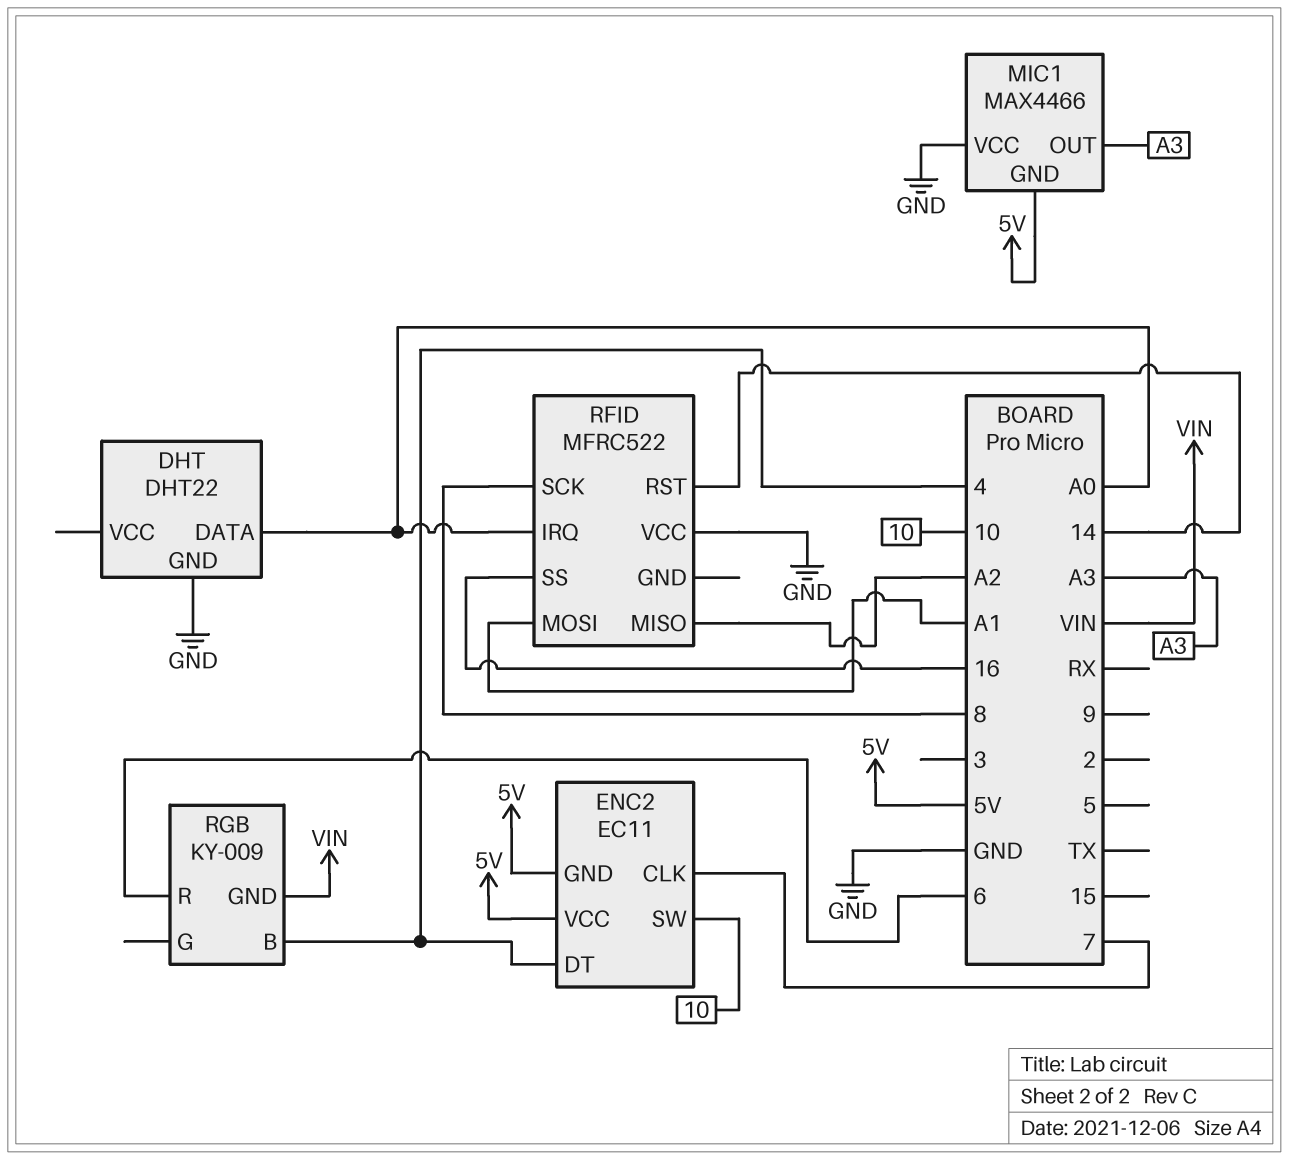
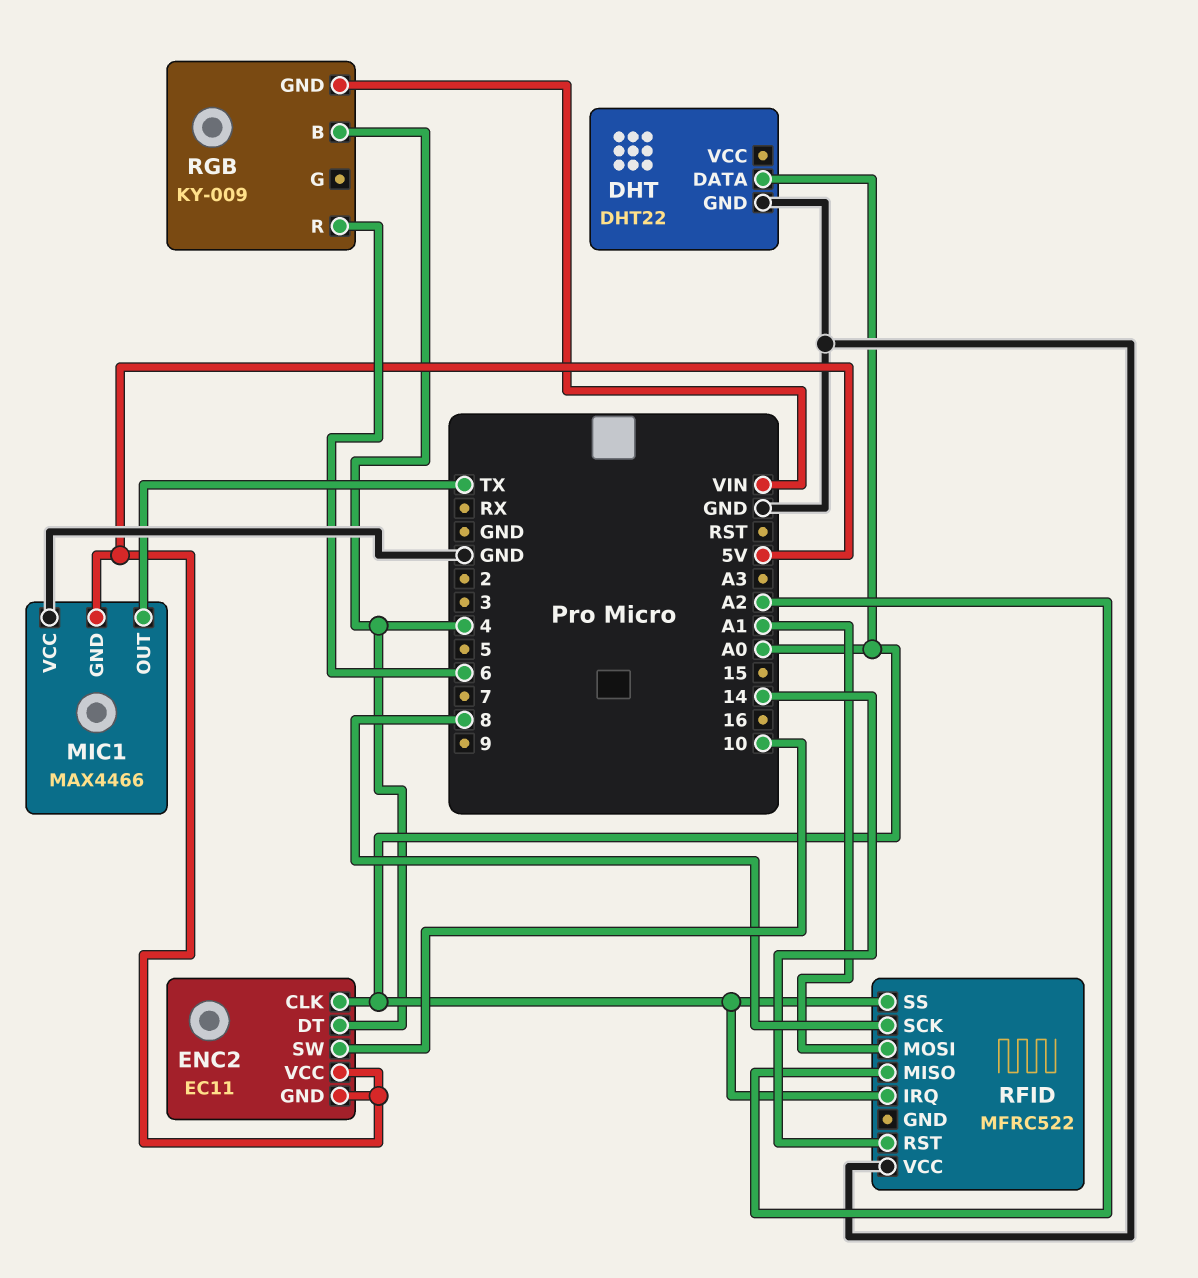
ENC2 pin CLK: 7 -> A0
MIC1 pin OUT: A3 -> TX
RFID pin SS: 16 -> A0

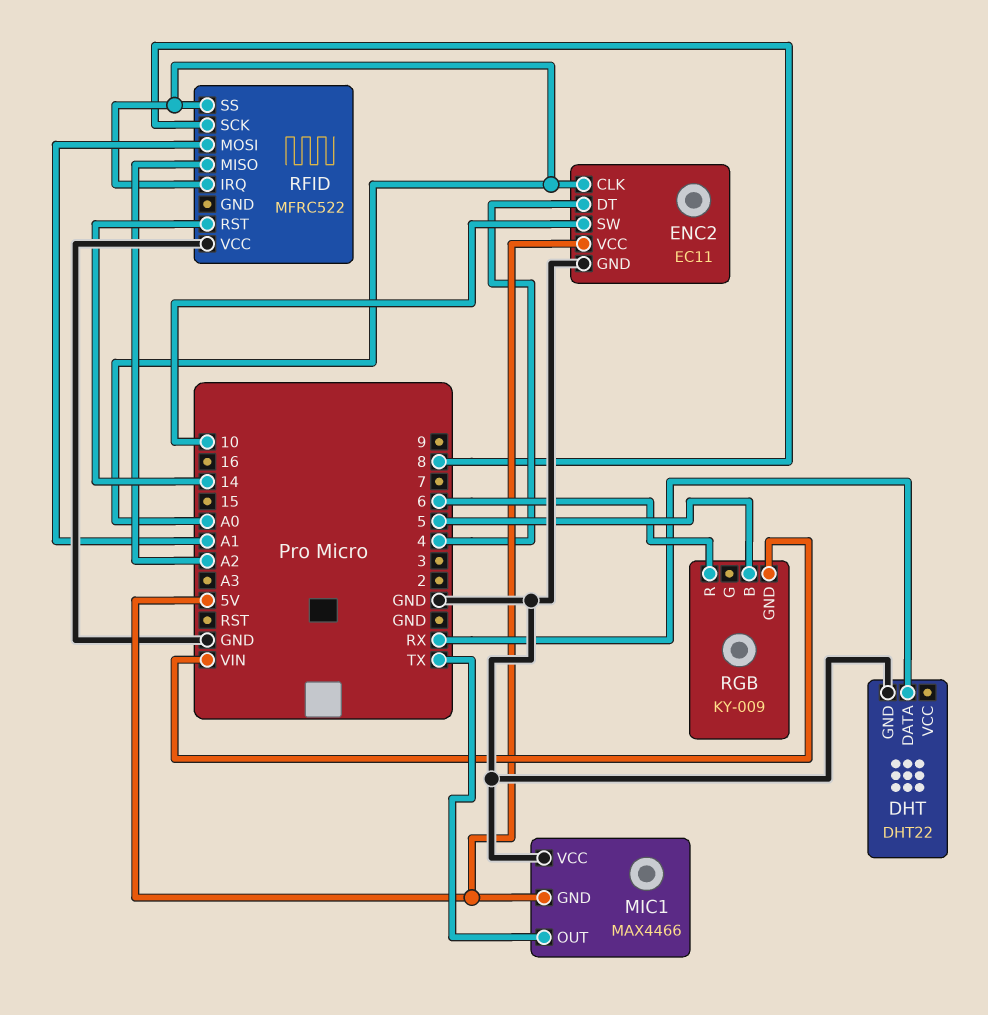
DHT pin DATA: A0 -> RX
ENC2 pin GND: 5V -> GND
RGB pin B: 4 -> 5

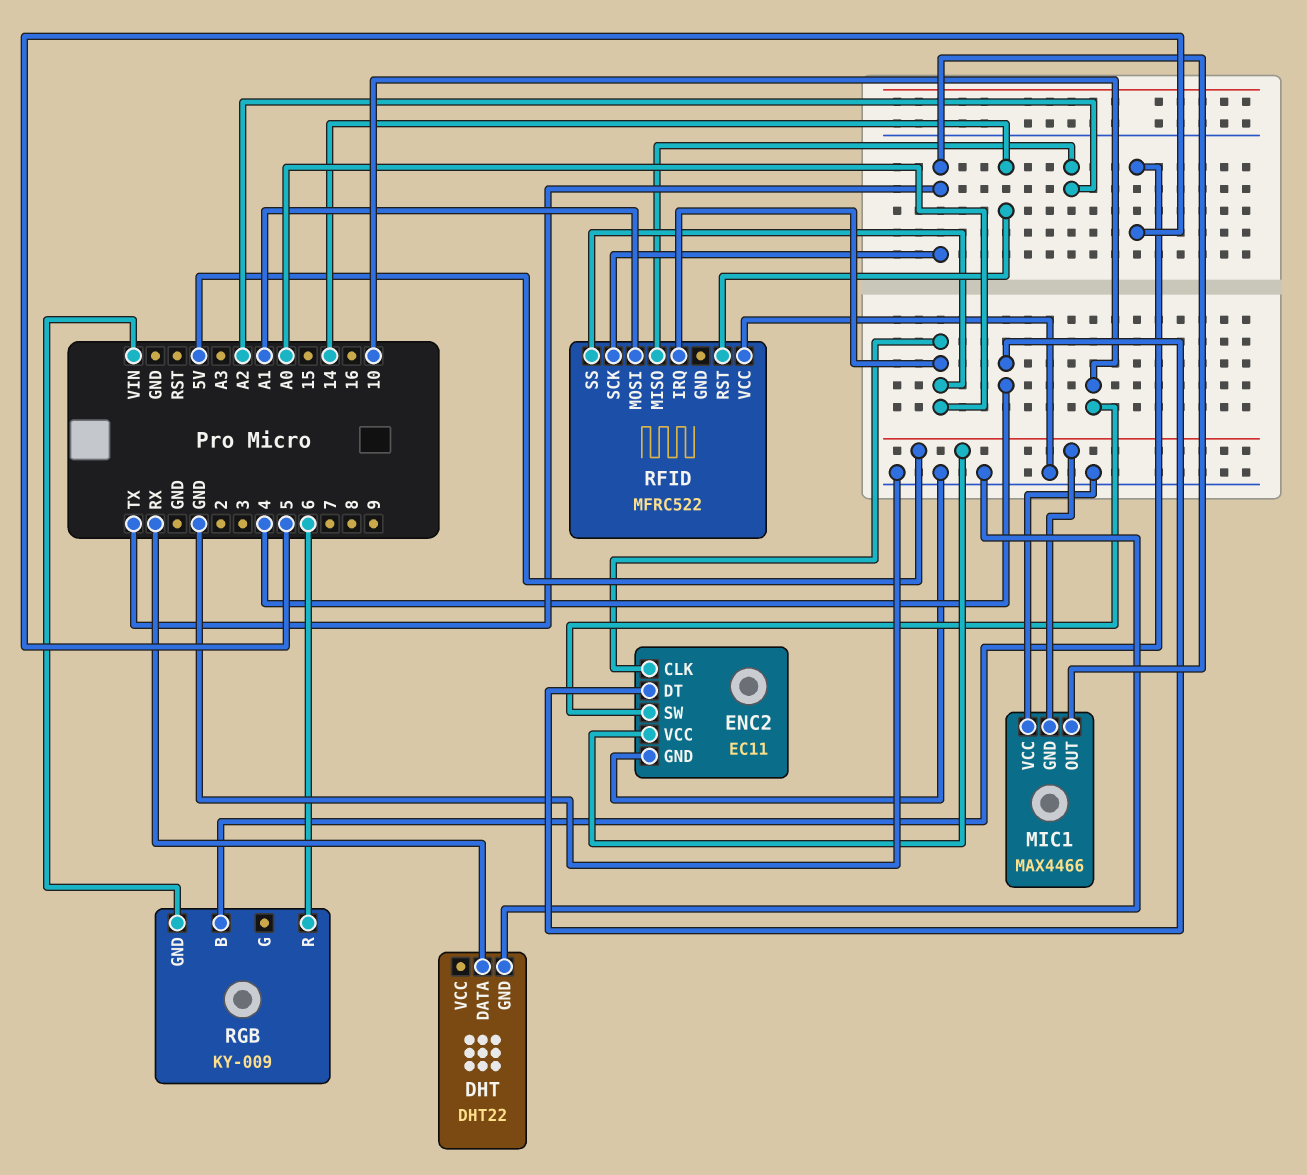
RFID pin SCK: 8 -> TX

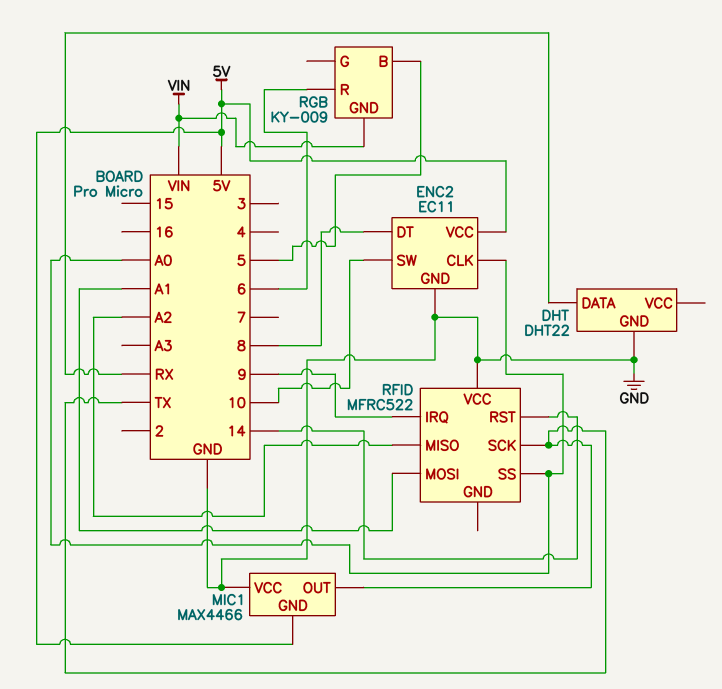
ENC2 pin DT: 4 -> 8
RFID pin IRQ: A0 -> 9

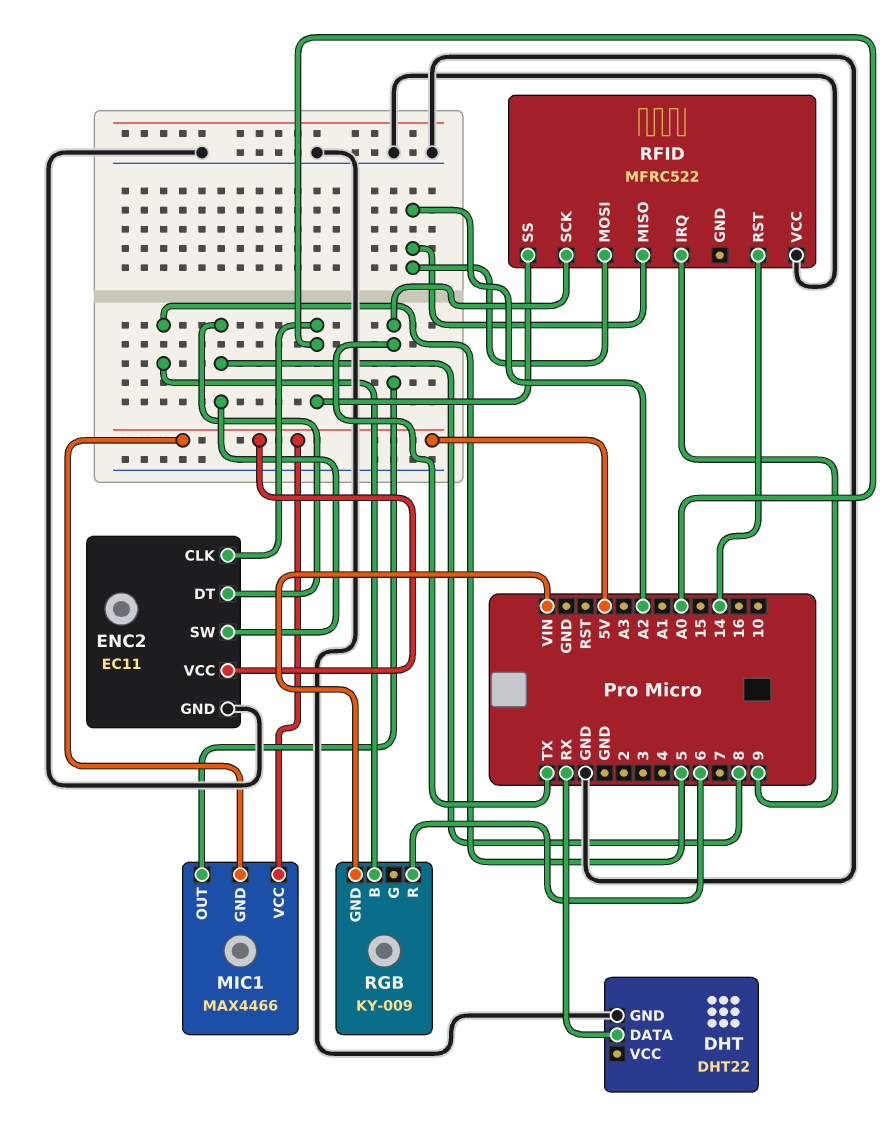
ENC2 pin SW: 10 -> 8
MIC1 pin VCC: GND -> 5V
RFID pin MOSI: A1 -> A2

